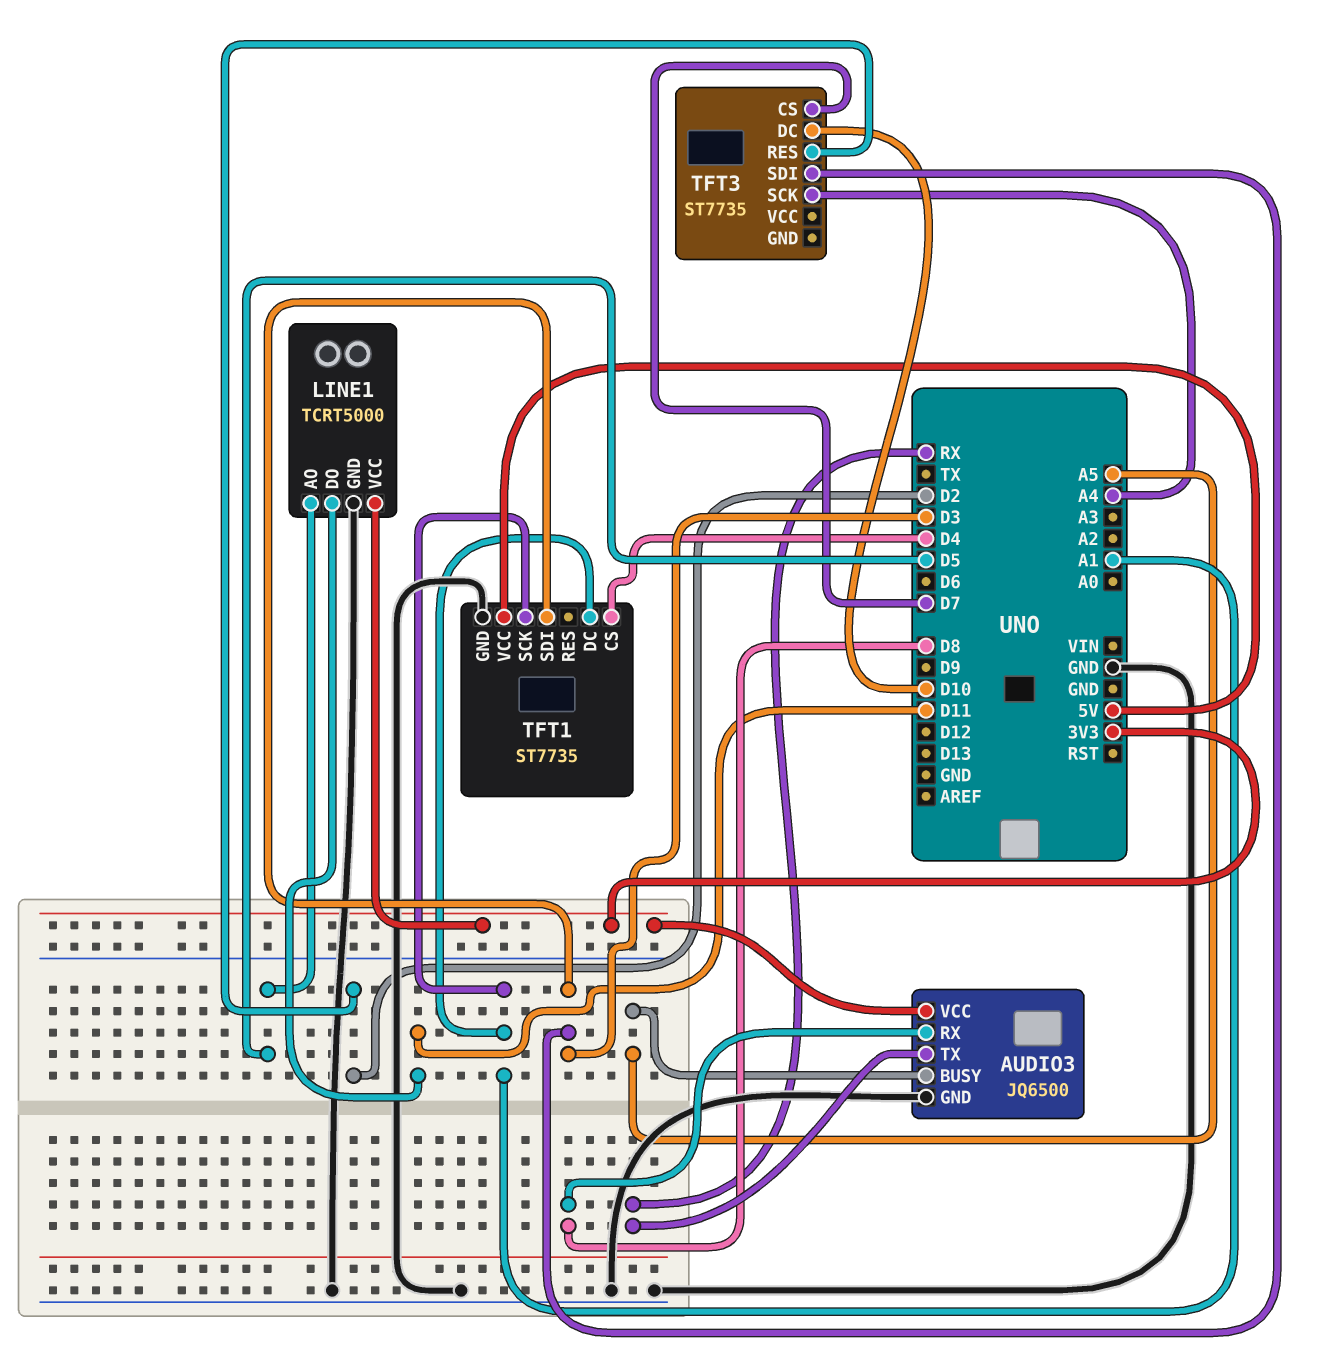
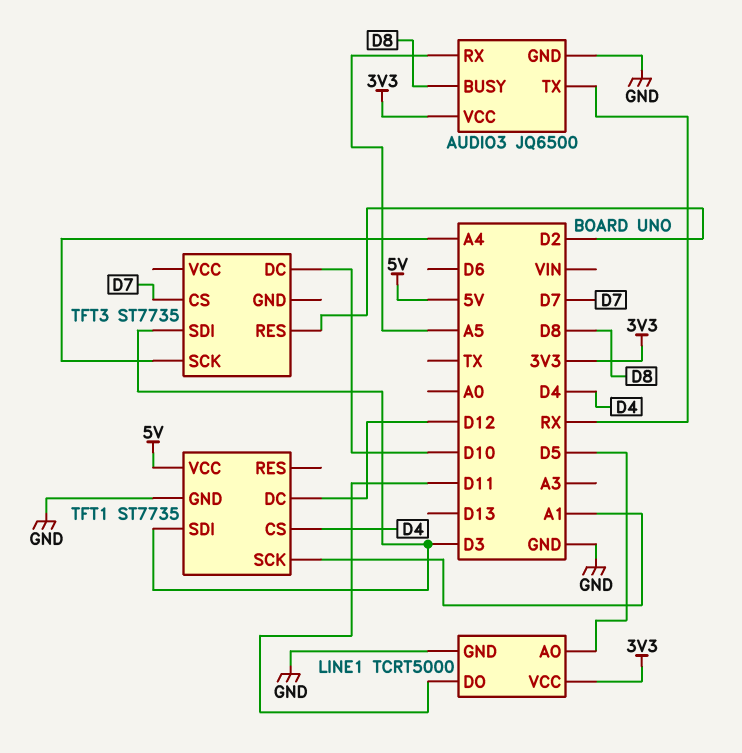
AUDIO3 pin BUSY: A5 -> D8
AUDIO3 pin RX: D8 -> A5
TFT1 pin DC: A1 -> D12

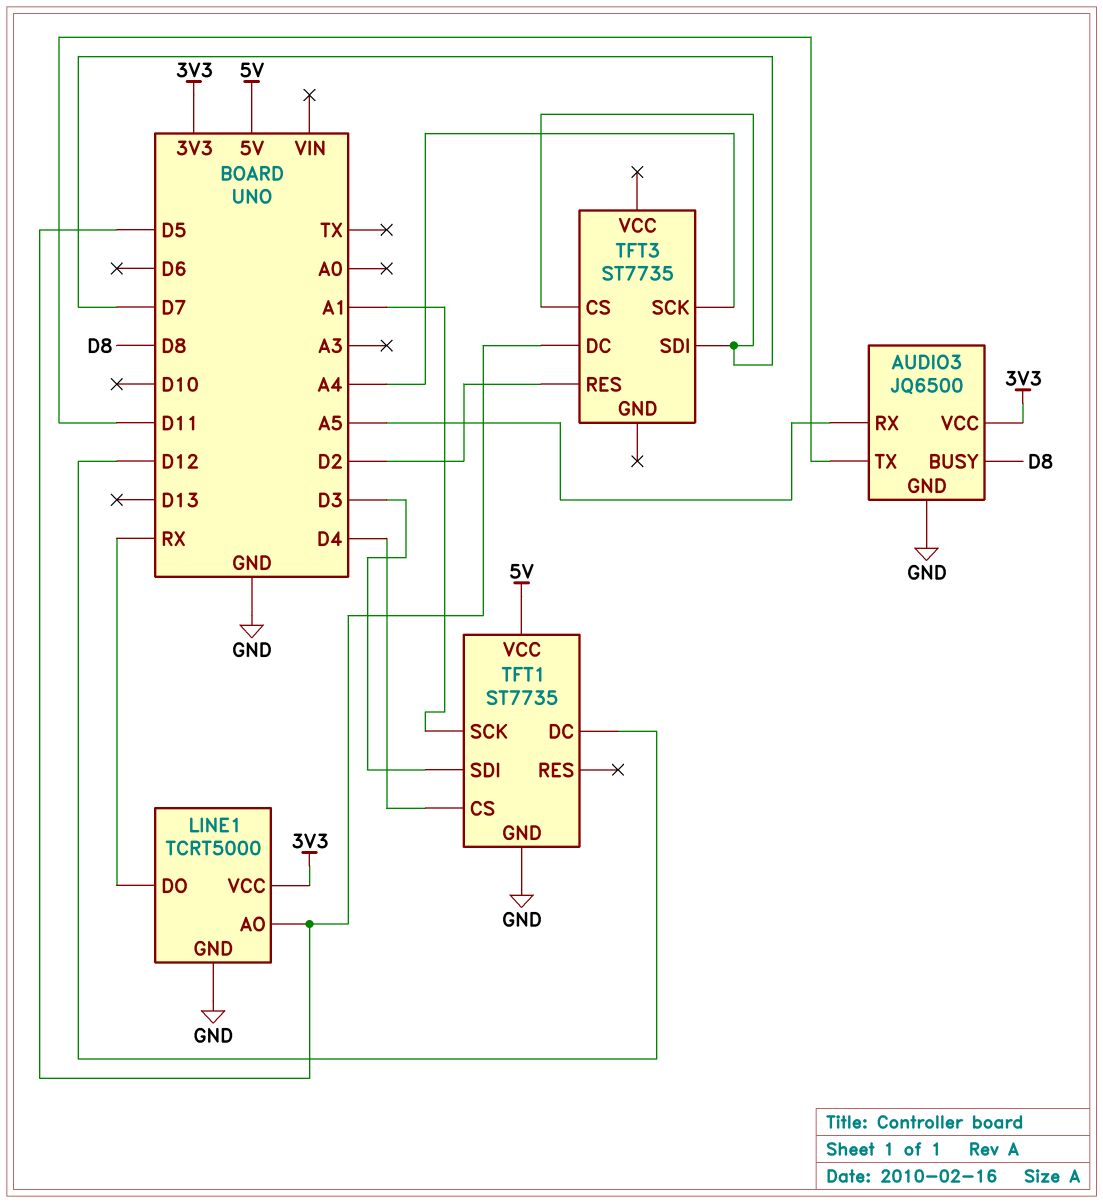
AUDIO3 pin TX: RX -> D11
LINE1 pin DO: D11 -> RX
TFT3 pin DC: D10 -> D5
TFT3 pin SDI: D3 -> D7

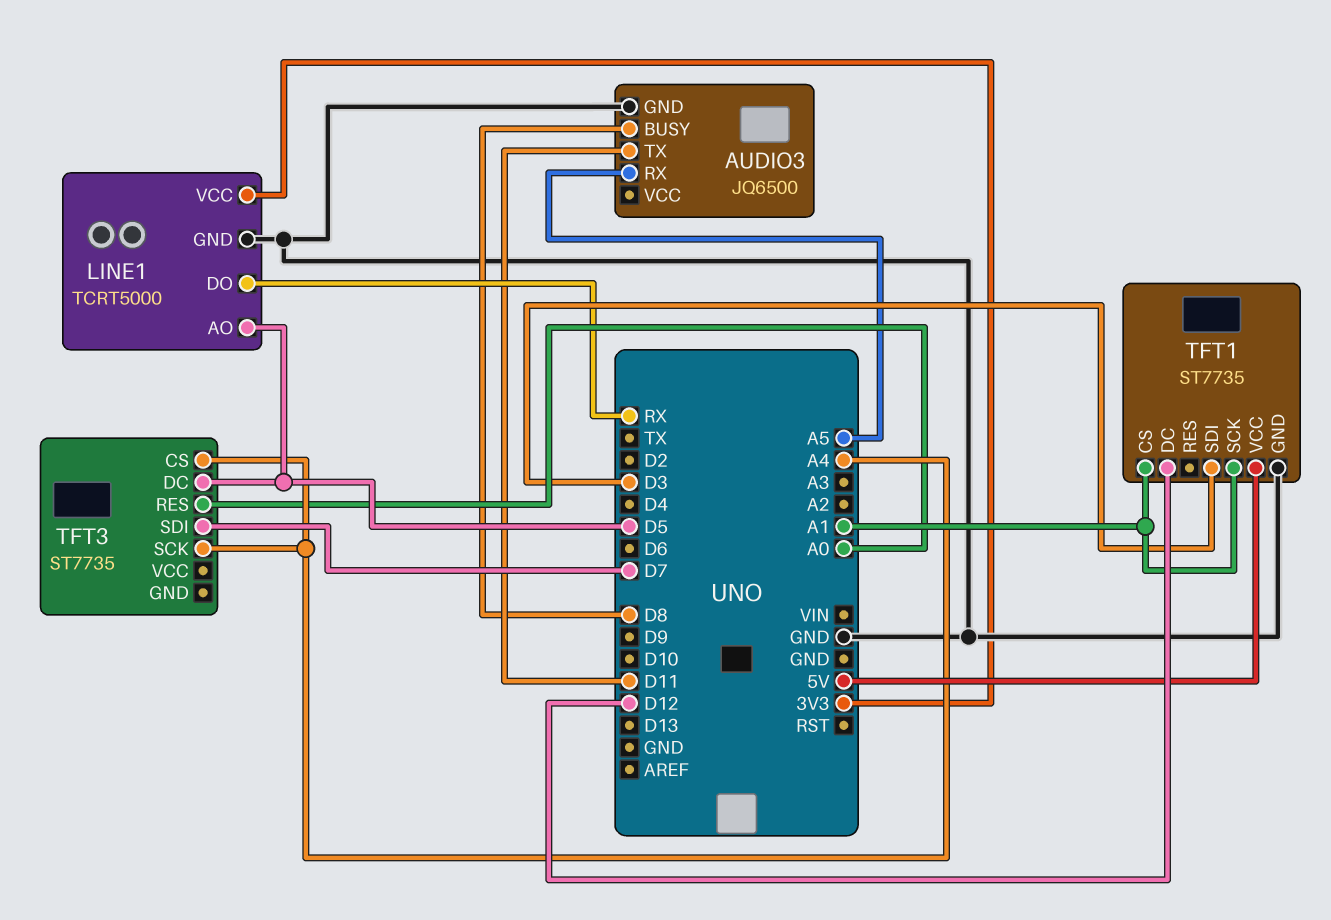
AUDIO3 pin VCC: 3V3 -> none
TFT1 pin CS: D4 -> A1
TFT3 pin CS: D7 -> A4
TFT3 pin RES: D2 -> A0

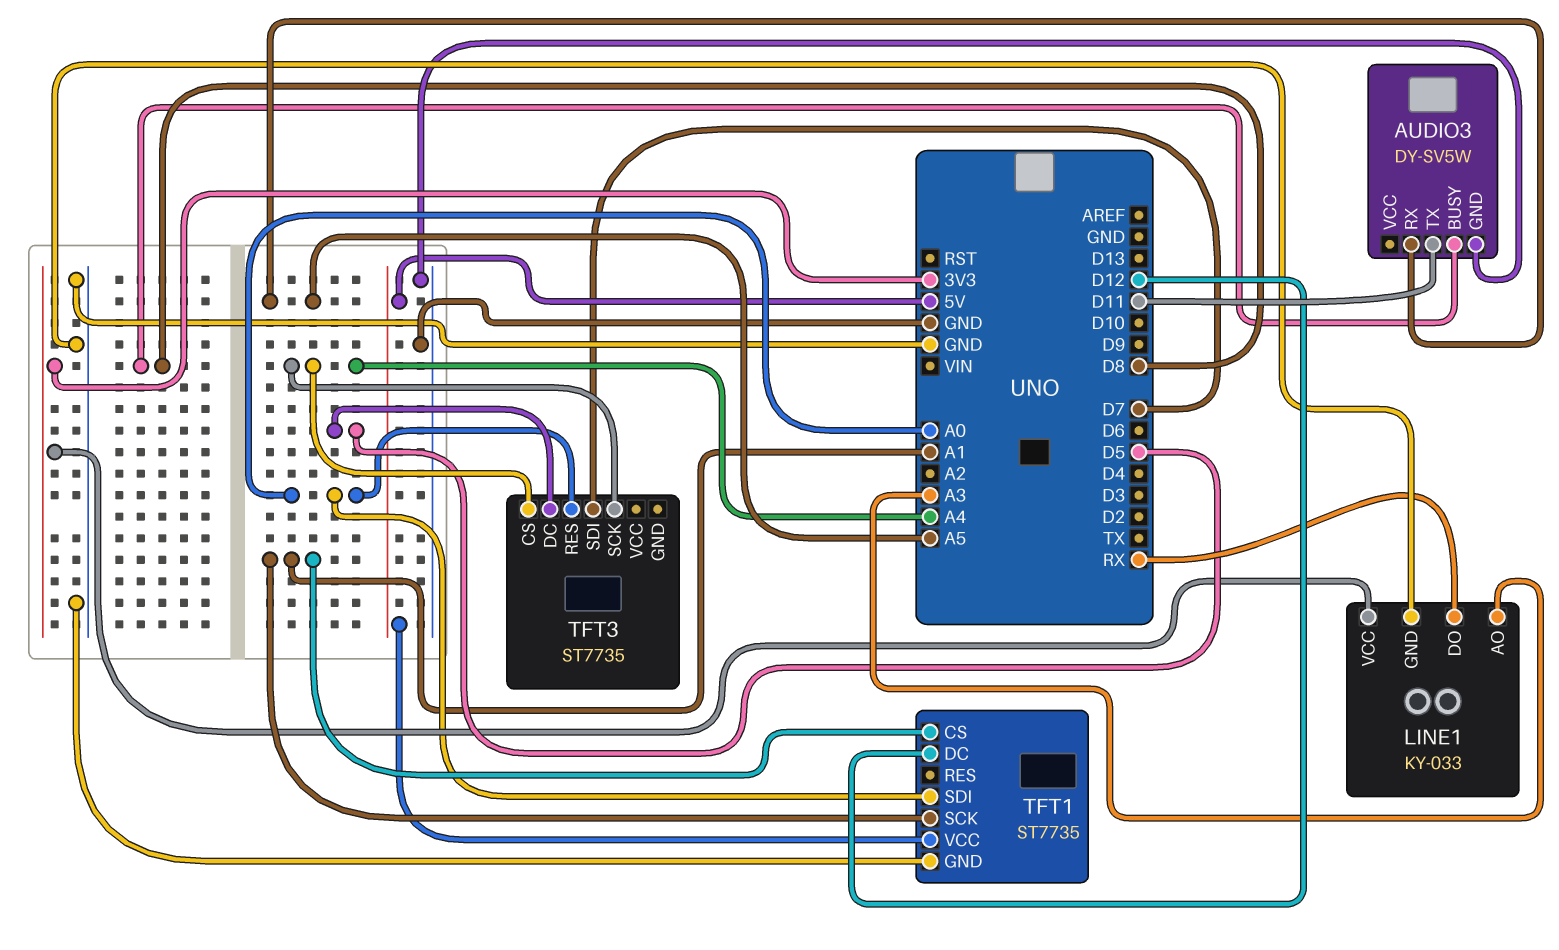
AUDIO3: JQ6500 -> DY-SV5W
LINE1: TCRT5000 -> KY-033
LINE1 pin AO: D5 -> A3
TFT1 pin SDI: D3 -> A0

